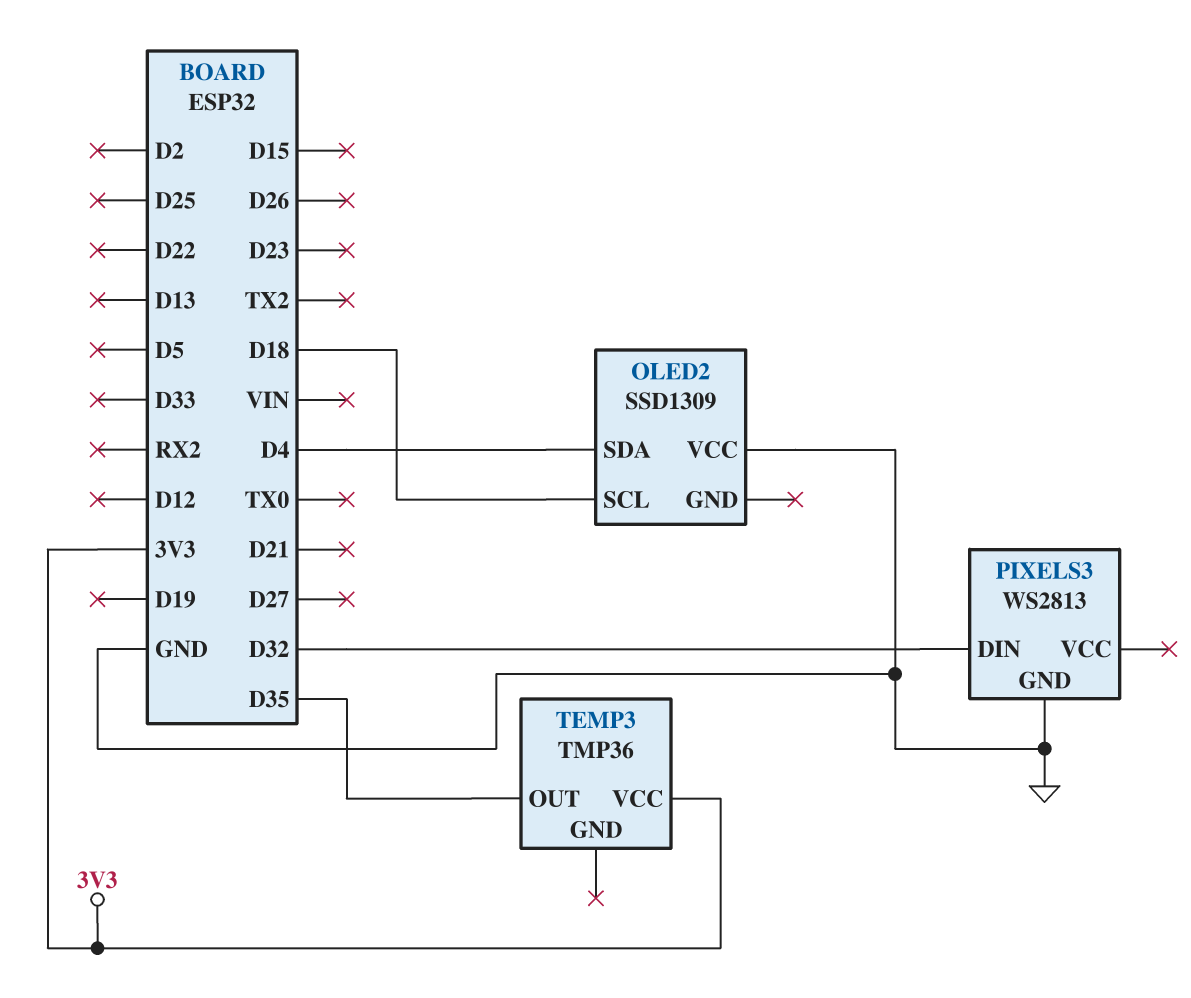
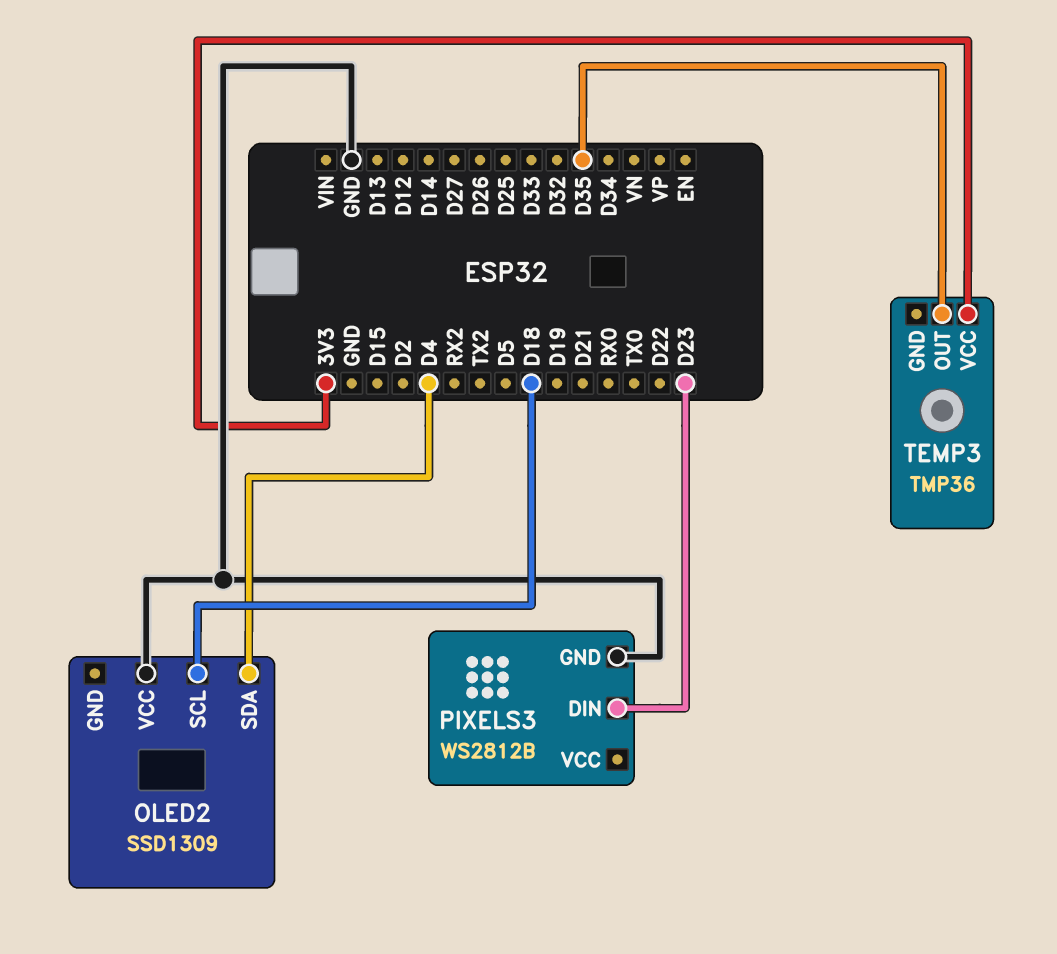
PIXELS3: WS2813 -> WS2812B
PIXELS3 pin DIN: D32 -> D23

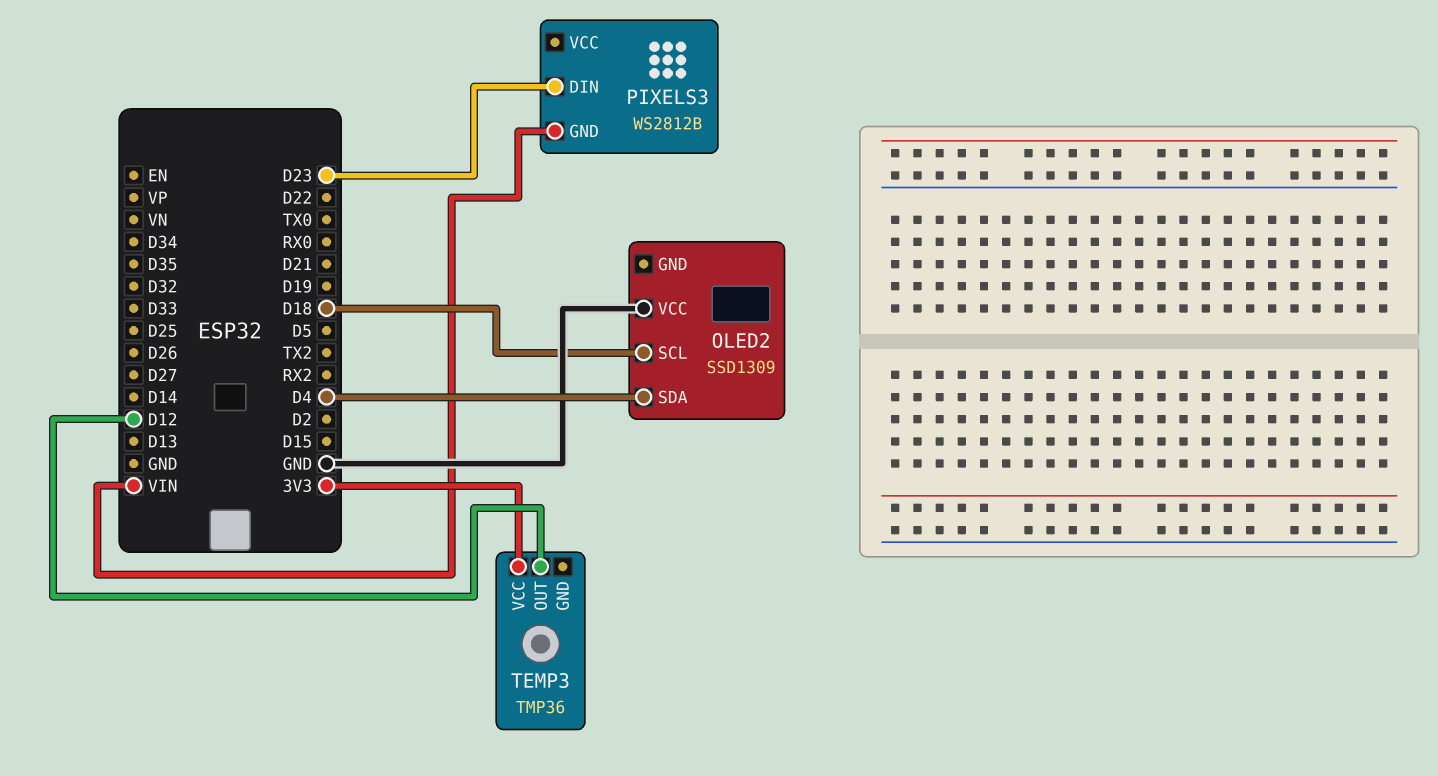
PIXELS3 pin GND: GND -> VIN
TEMP3 pin OUT: D35 -> D12

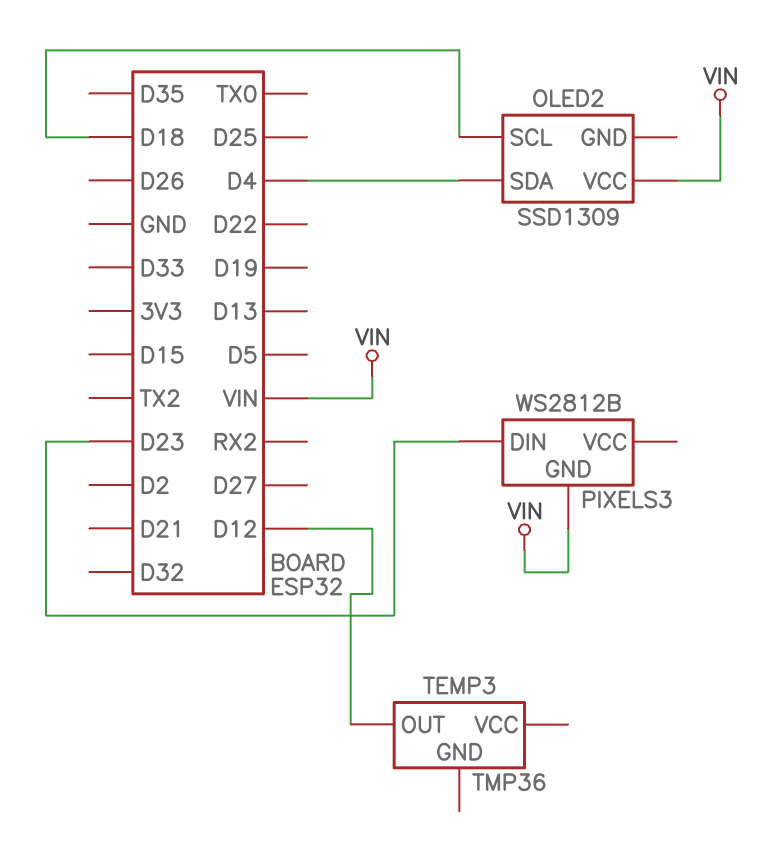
OLED2 pin VCC: GND -> VIN
TEMP3 pin VCC: 3V3 -> none

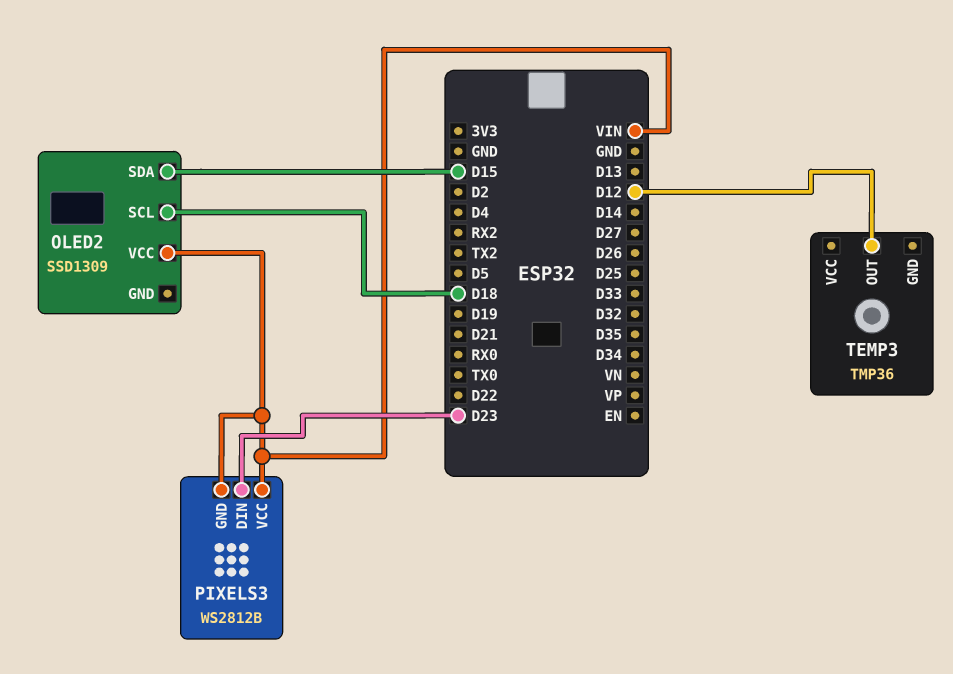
OLED2 pin SDA: D4 -> D15
PIXELS3 pin VCC: none -> VIN

